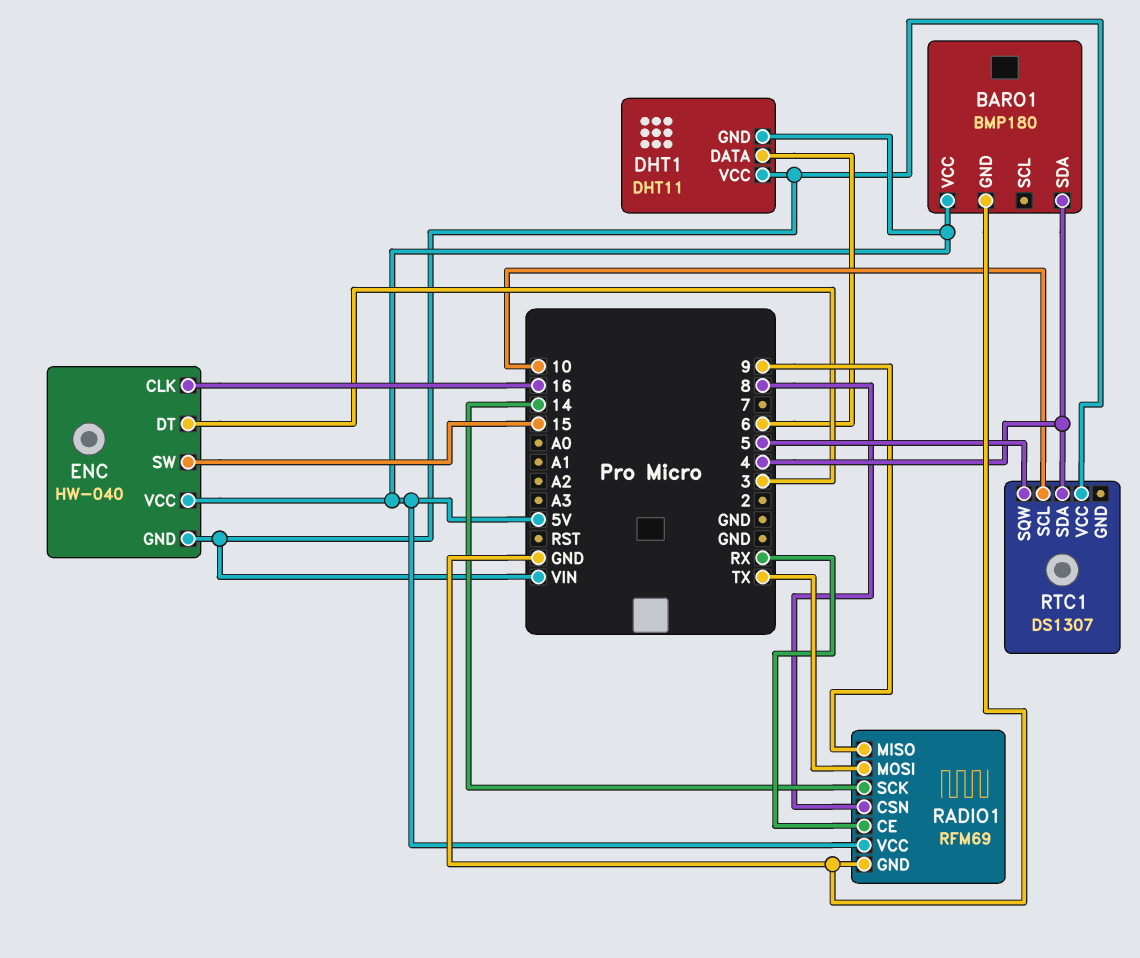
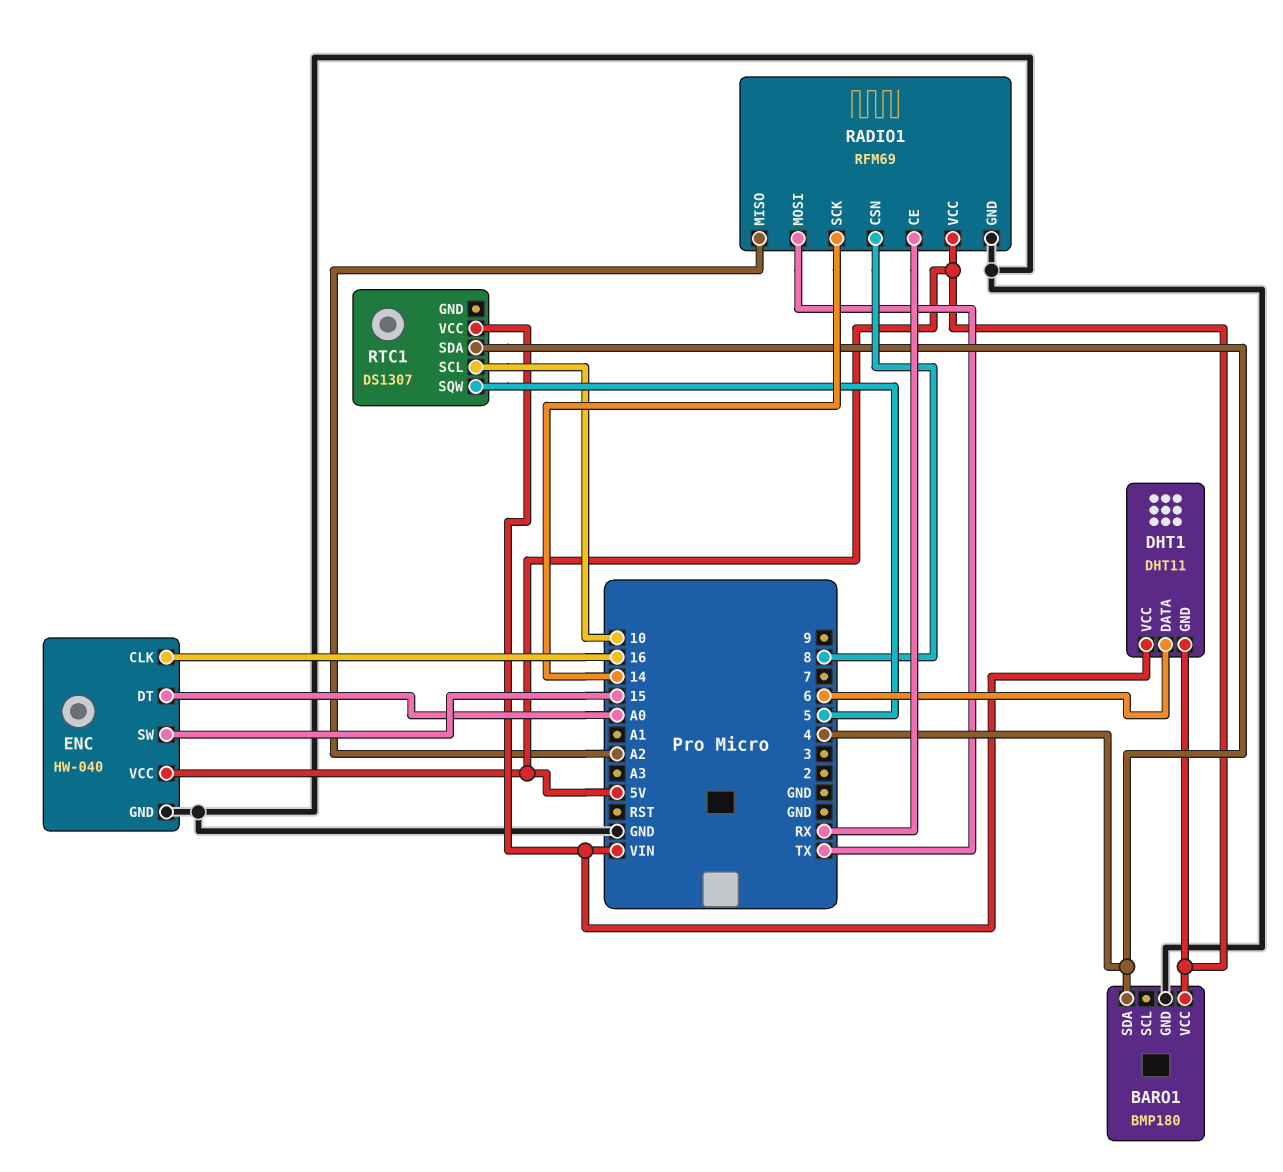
ENC pin DT: 3 -> A0
ENC pin GND: VIN -> GND
RADIO1 pin MISO: 9 -> A2

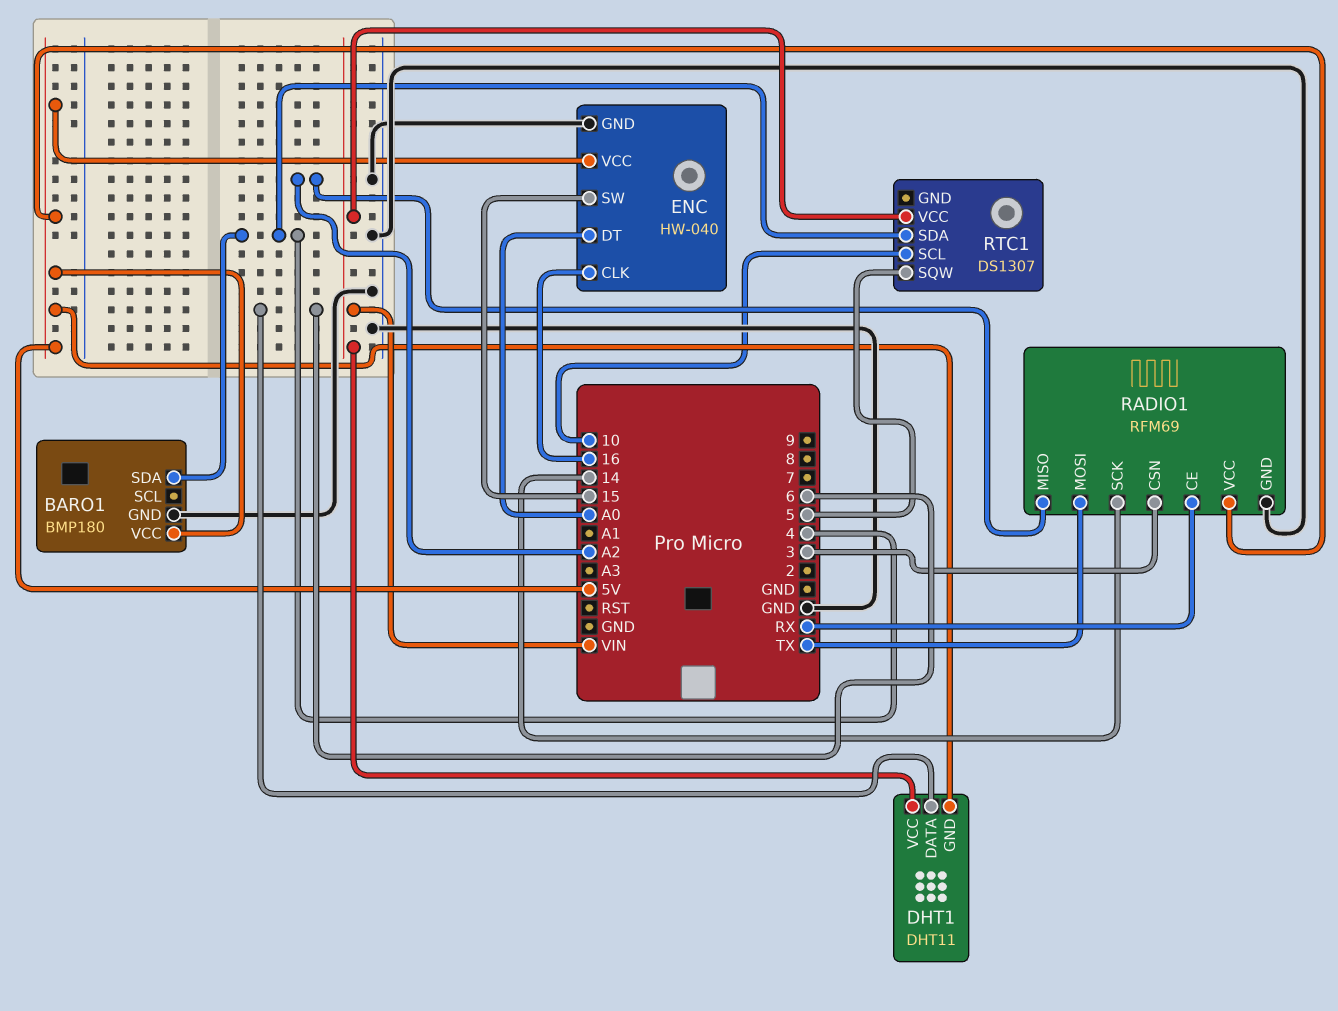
RADIO1 pin CSN: 8 -> 3

